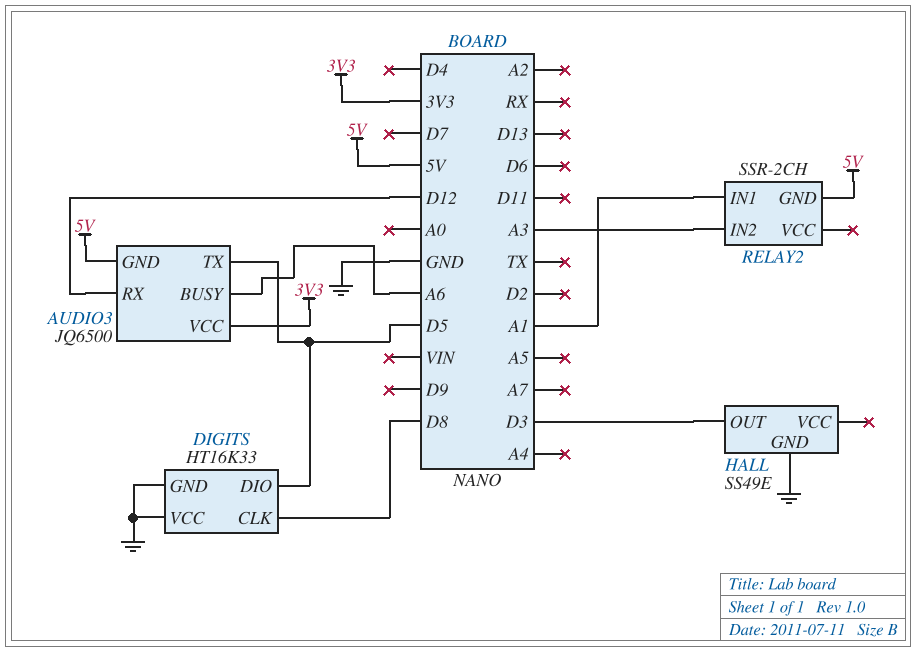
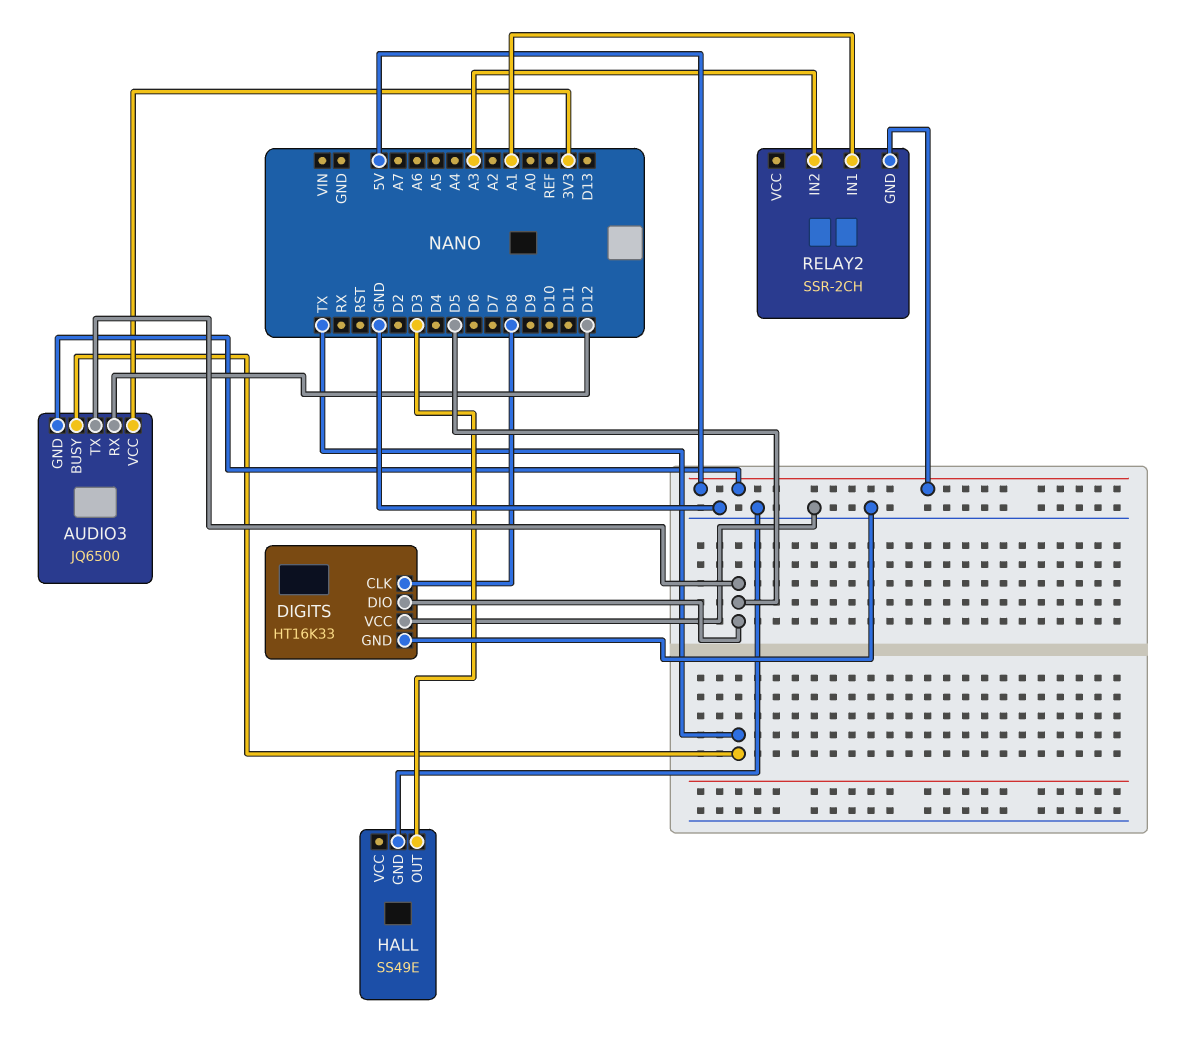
AUDIO3 pin BUSY: A6 -> TX

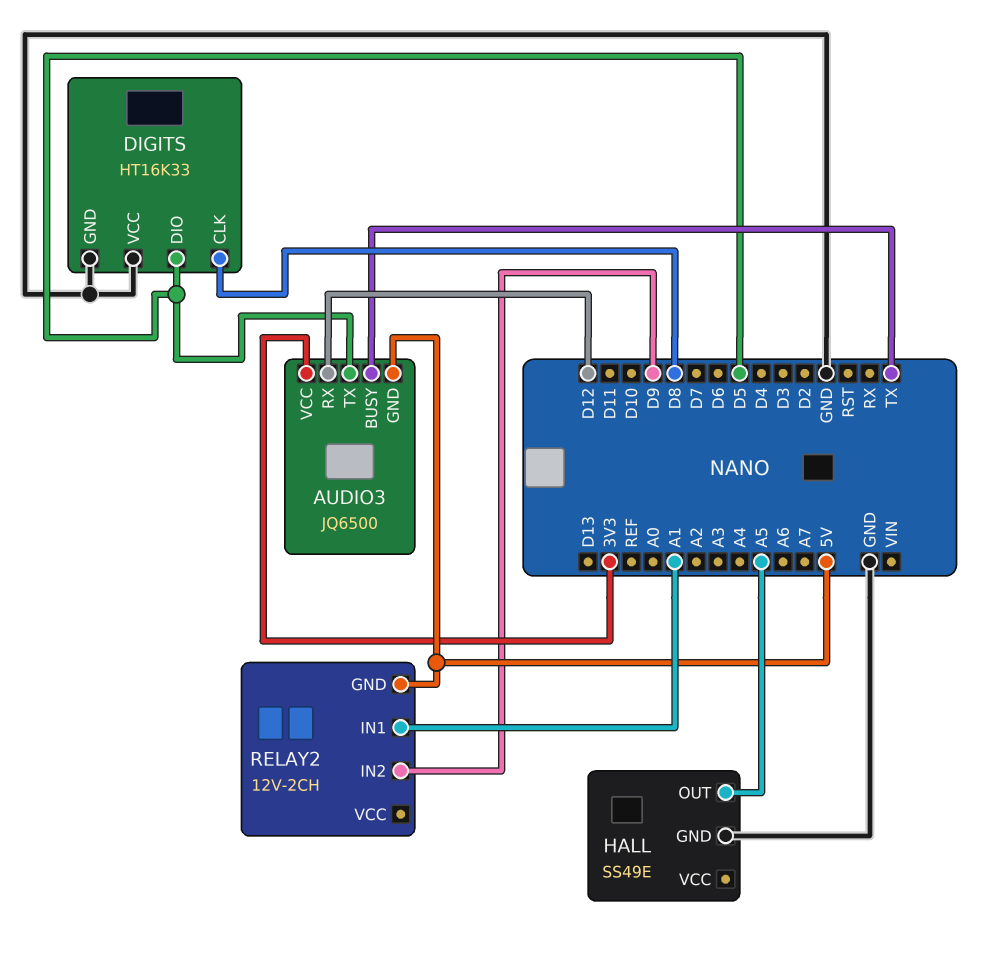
HALL pin OUT: D3 -> A5
RELAY2: SSR-2CH -> 12V-2CH
RELAY2 pin IN2: A3 -> D9

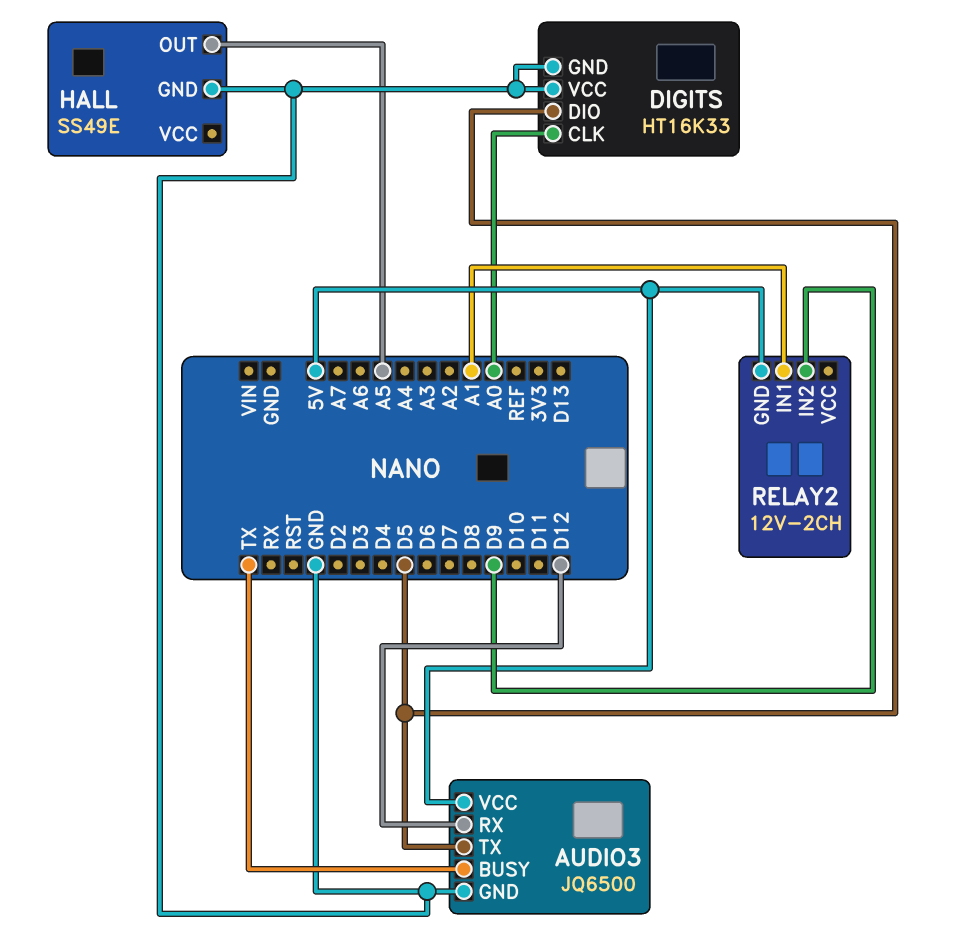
AUDIO3 pin GND: 5V -> GND
AUDIO3 pin VCC: 3V3 -> 5V
DIGITS pin CLK: D8 -> A0

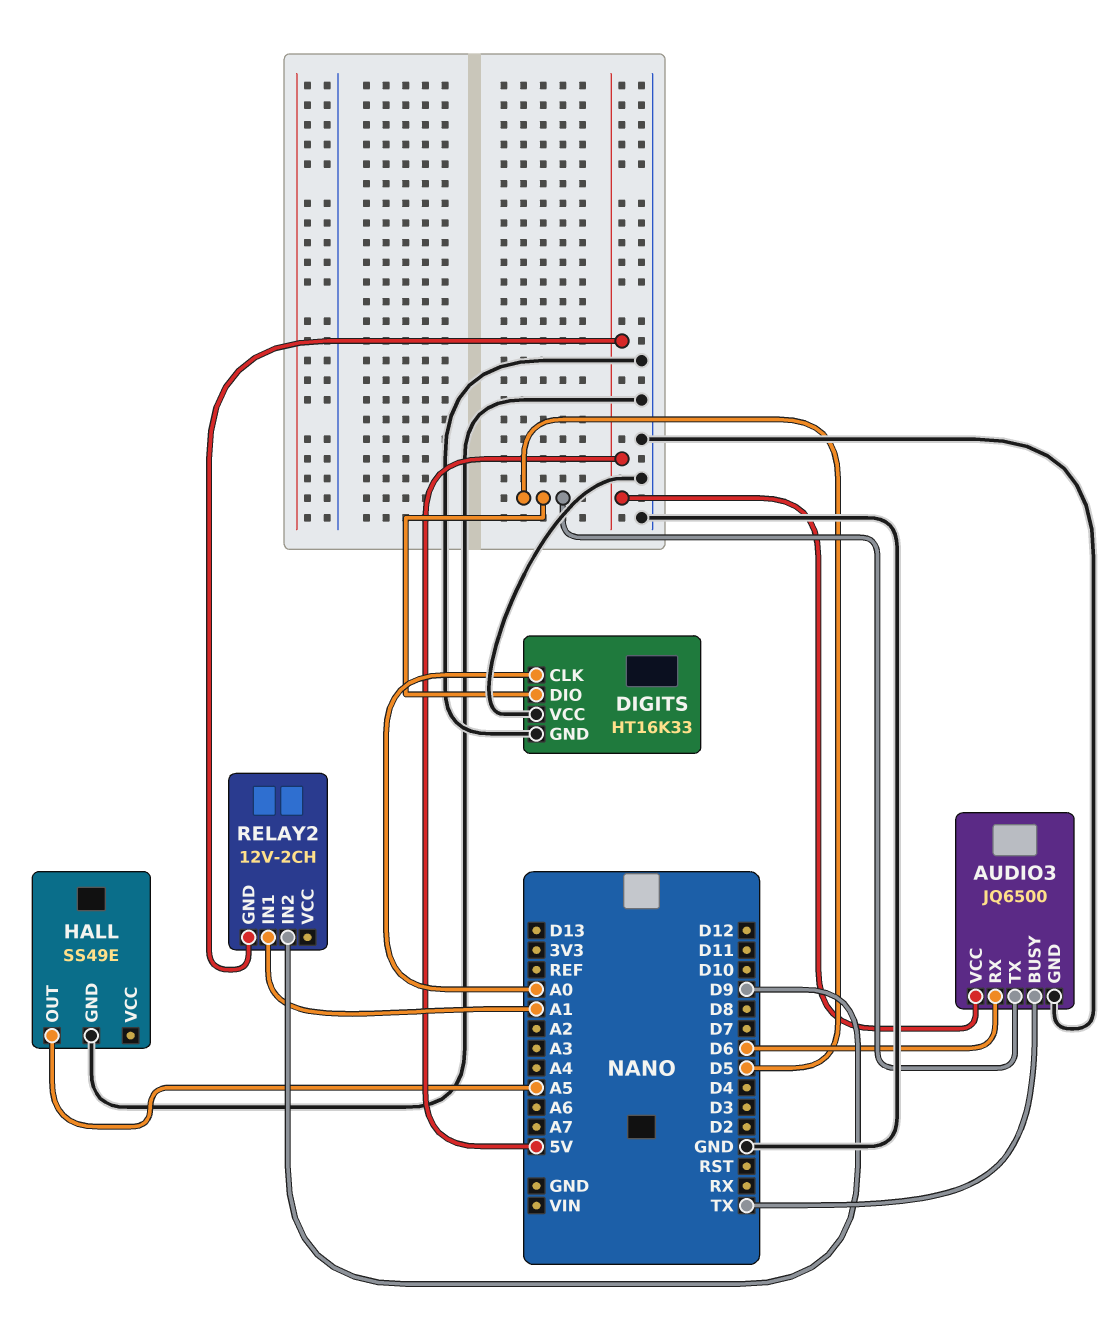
AUDIO3 pin RX: D12 -> D6

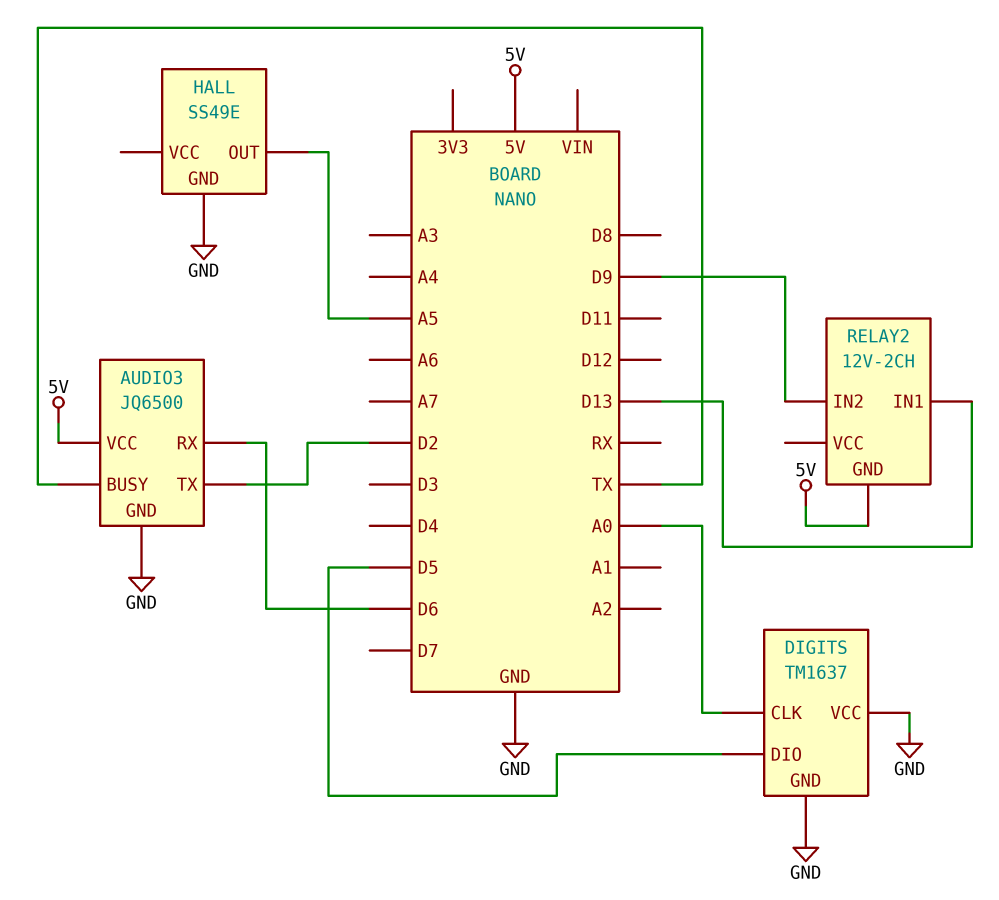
AUDIO3 pin TX: D5 -> D2
DIGITS: HT16K33 -> TM1637
RELAY2 pin IN1: A1 -> D13

